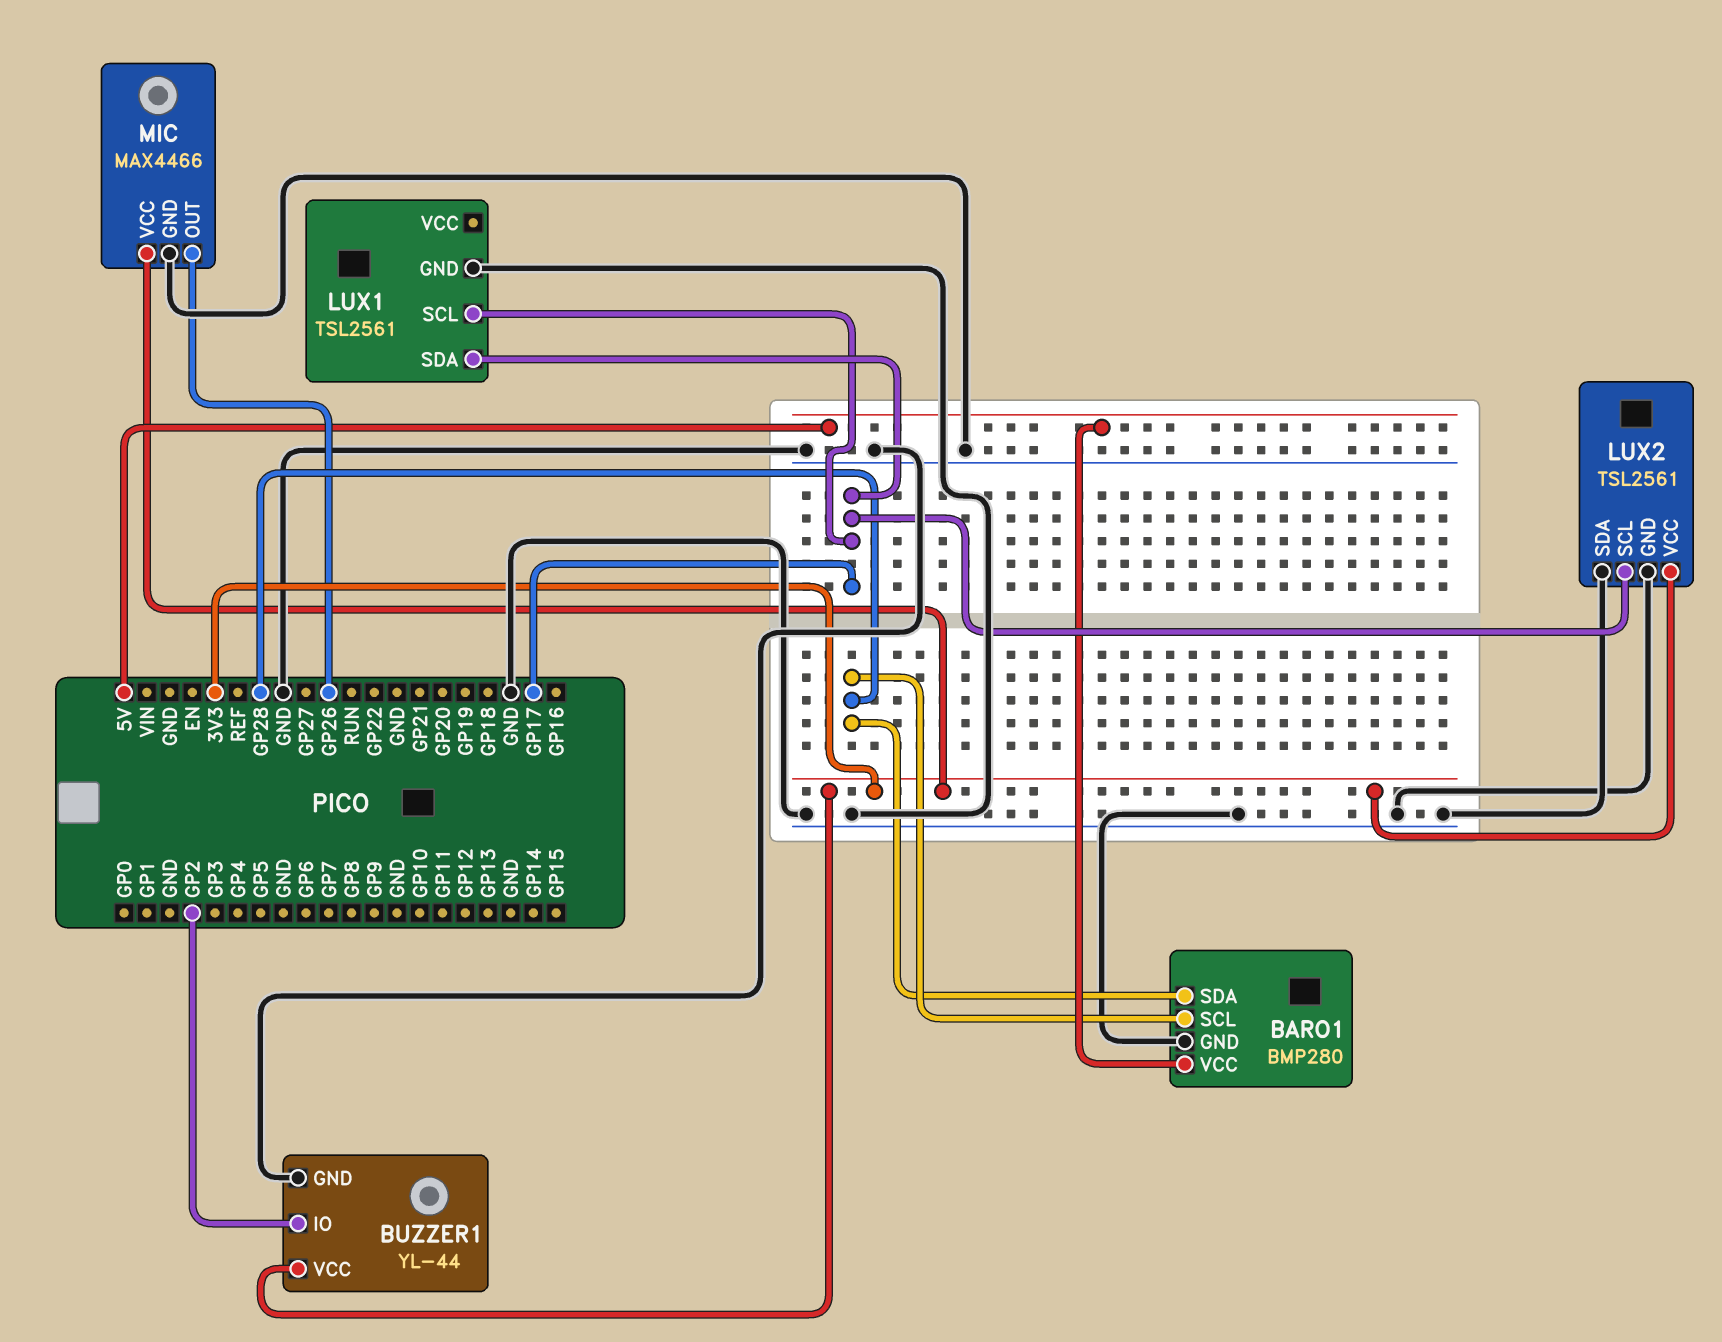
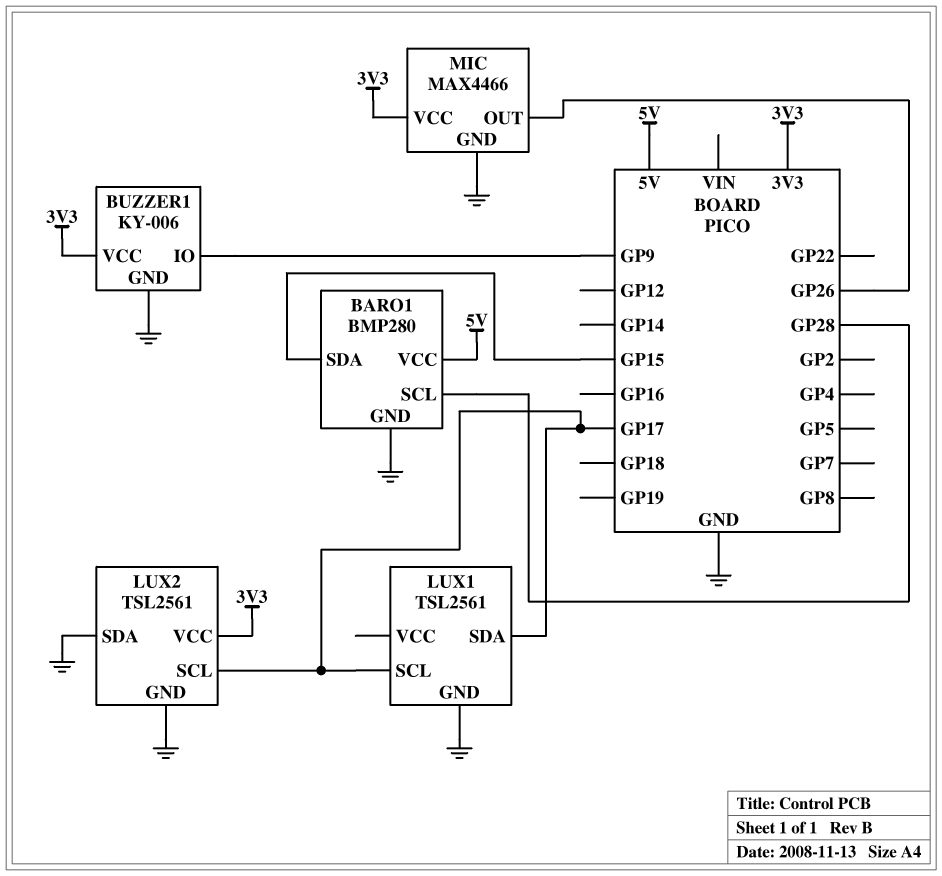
BARO1 pin SDA: GP28 -> GP15
BUZZER1: YL-44 -> KY-006
BUZZER1 pin IO: GP2 -> GP9

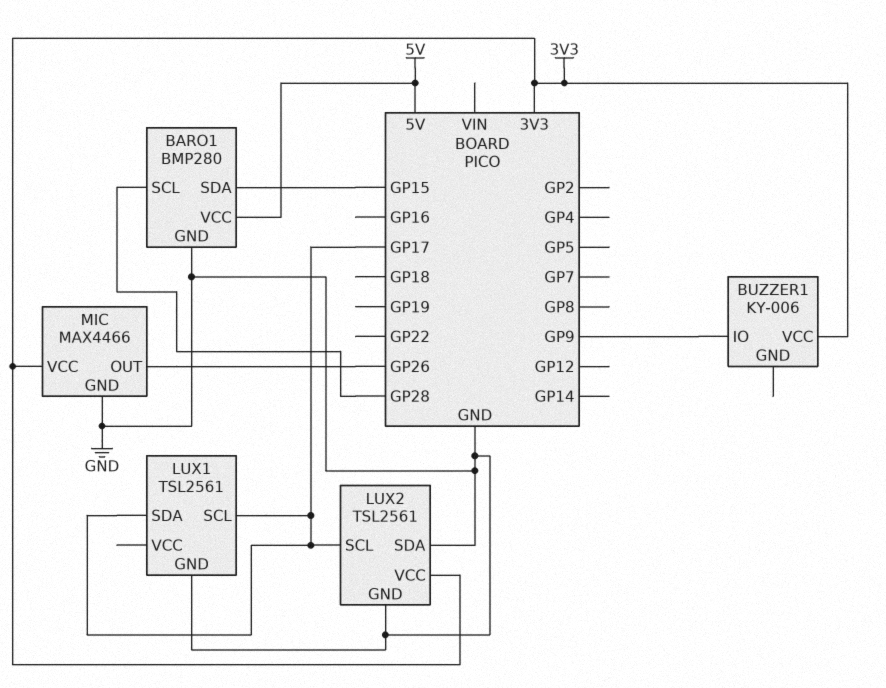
BUZZER1 pin GND: GND -> none

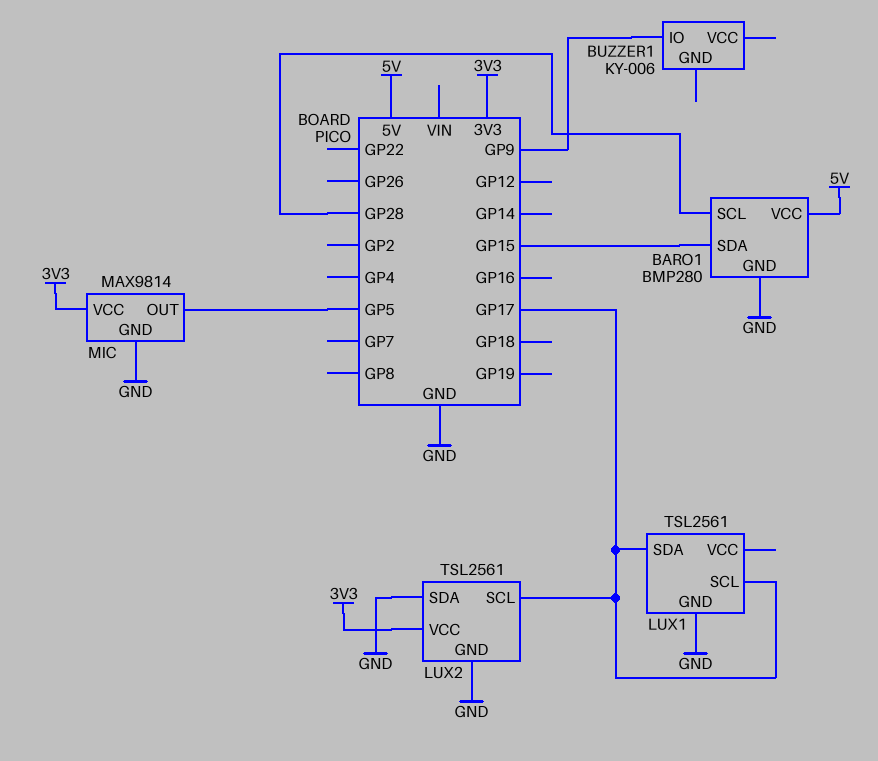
BUZZER1 pin VCC: 3V3 -> none
MIC: MAX4466 -> MAX9814
MIC pin OUT: GP26 -> GP5

